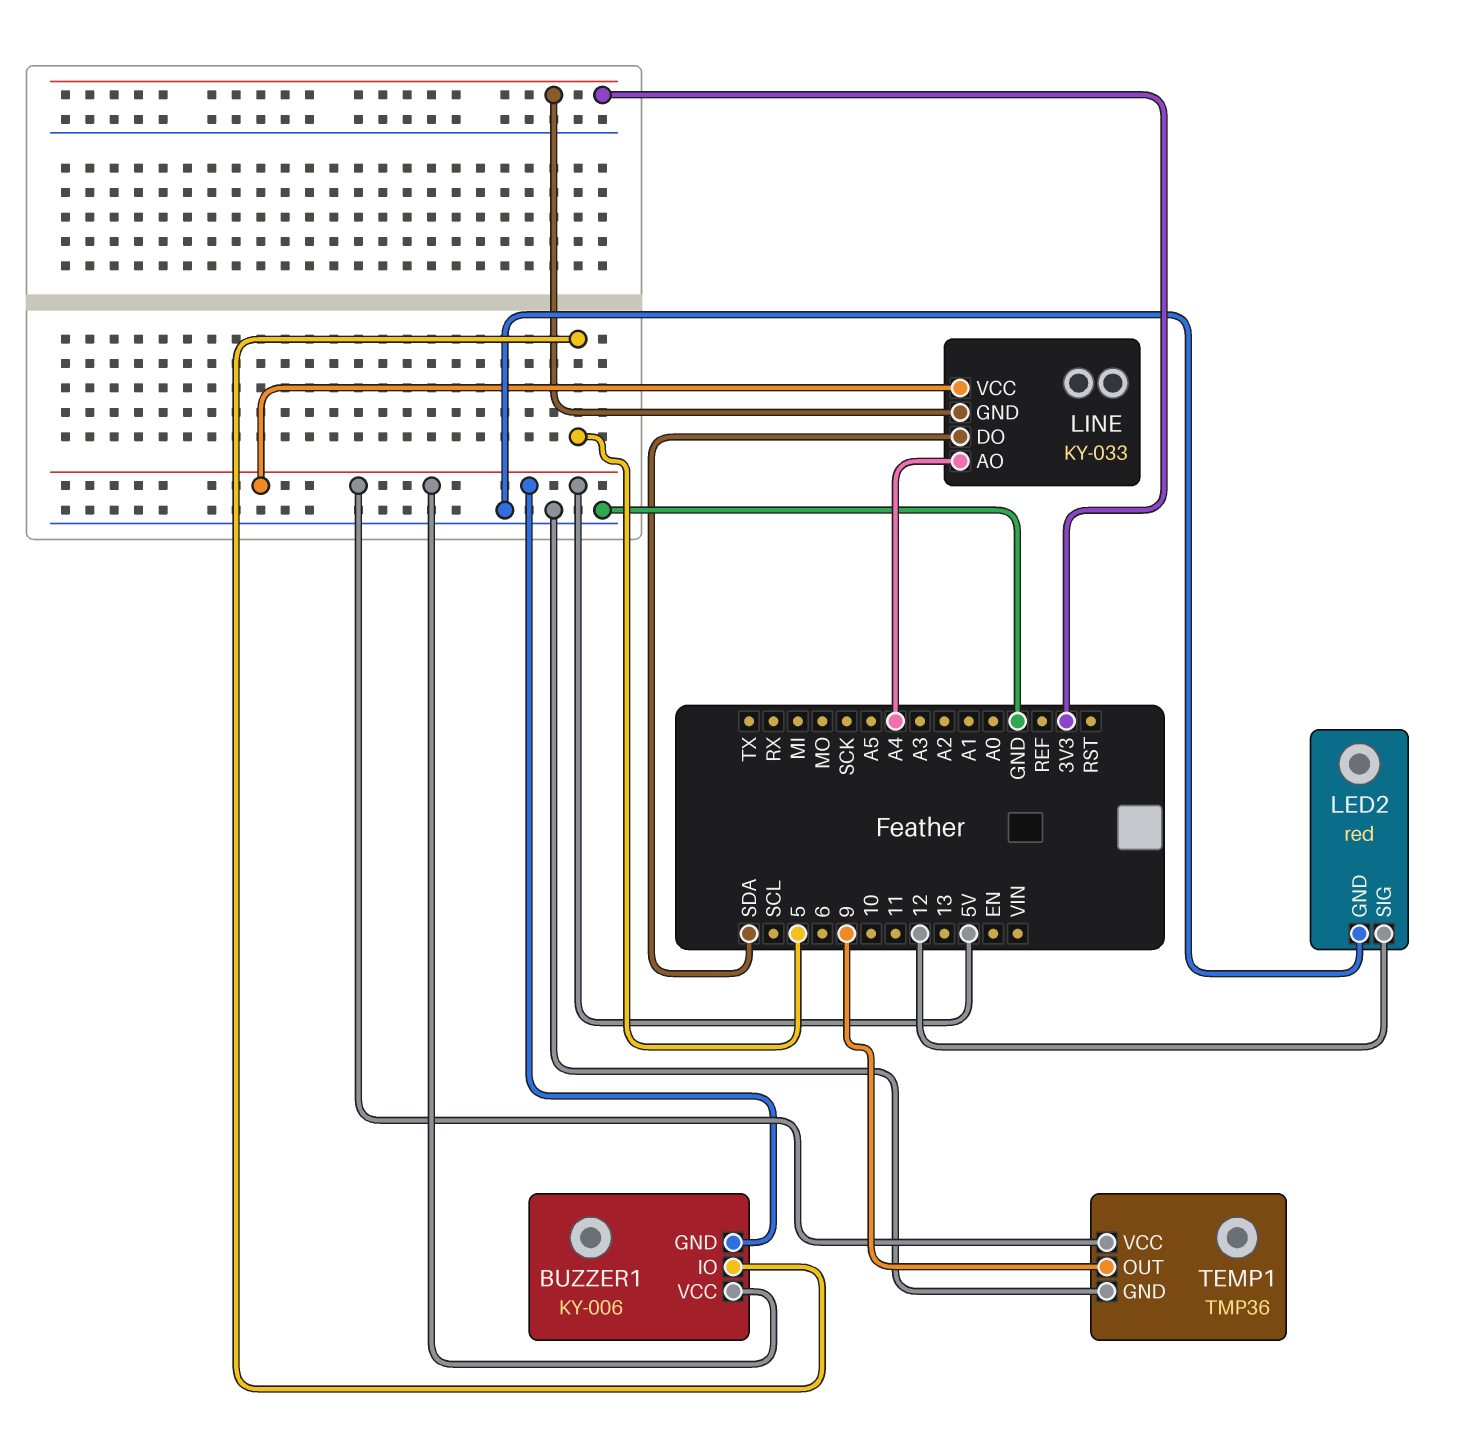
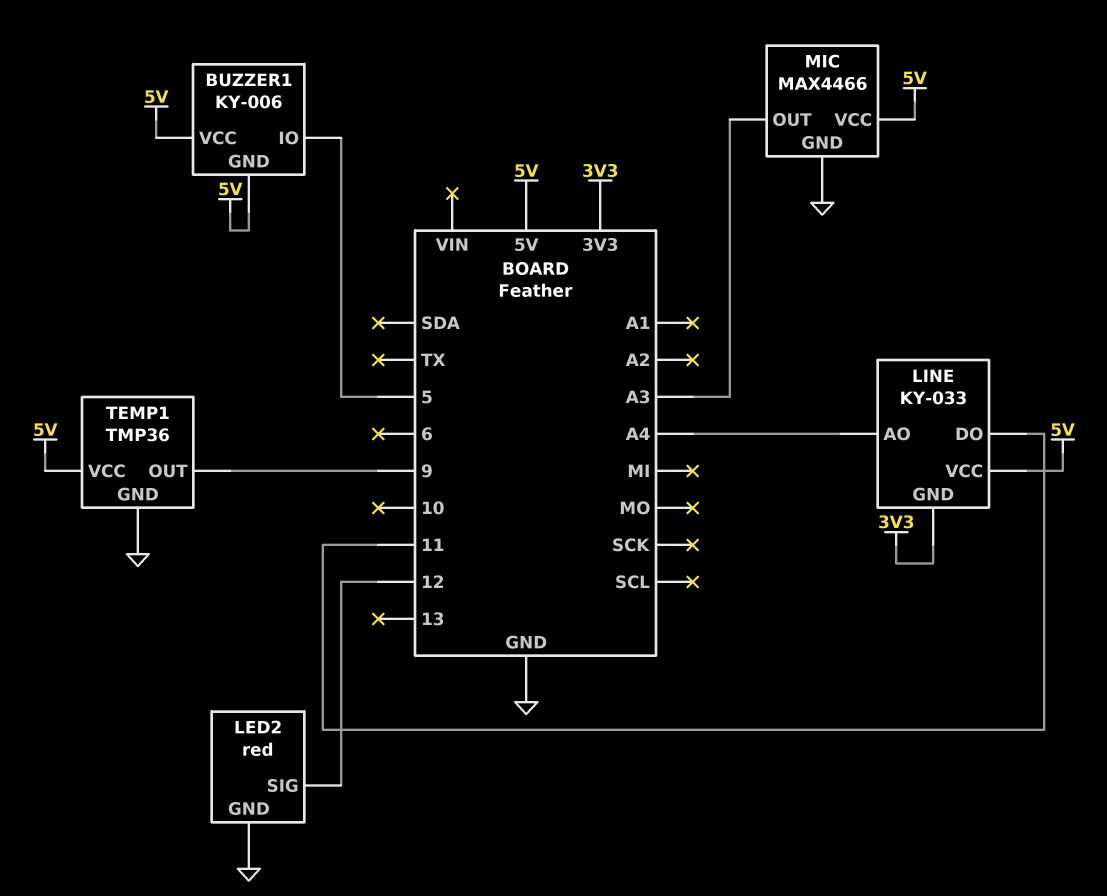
LINE pin DO: SDA -> 11
MIC: none -> MAX4466
MIC pin GND: none -> GND
MIC pin OUT: none -> A3
MIC pin VCC: none -> 5V

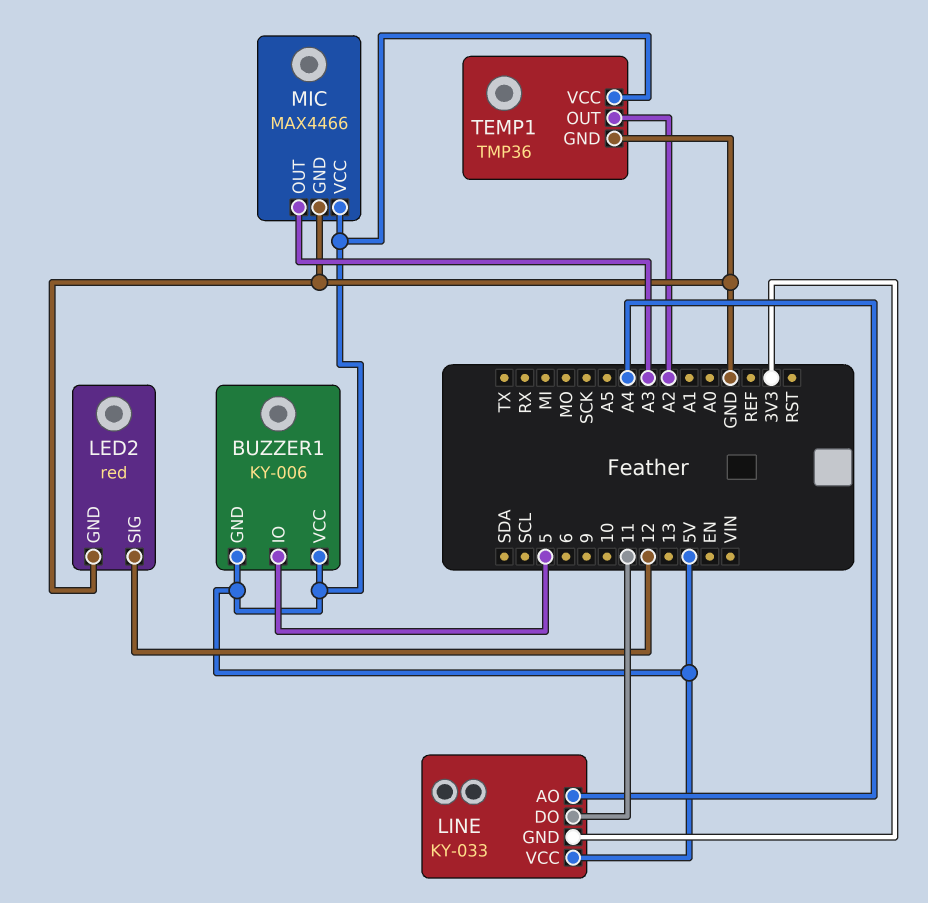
TEMP1 pin OUT: 9 -> A2

